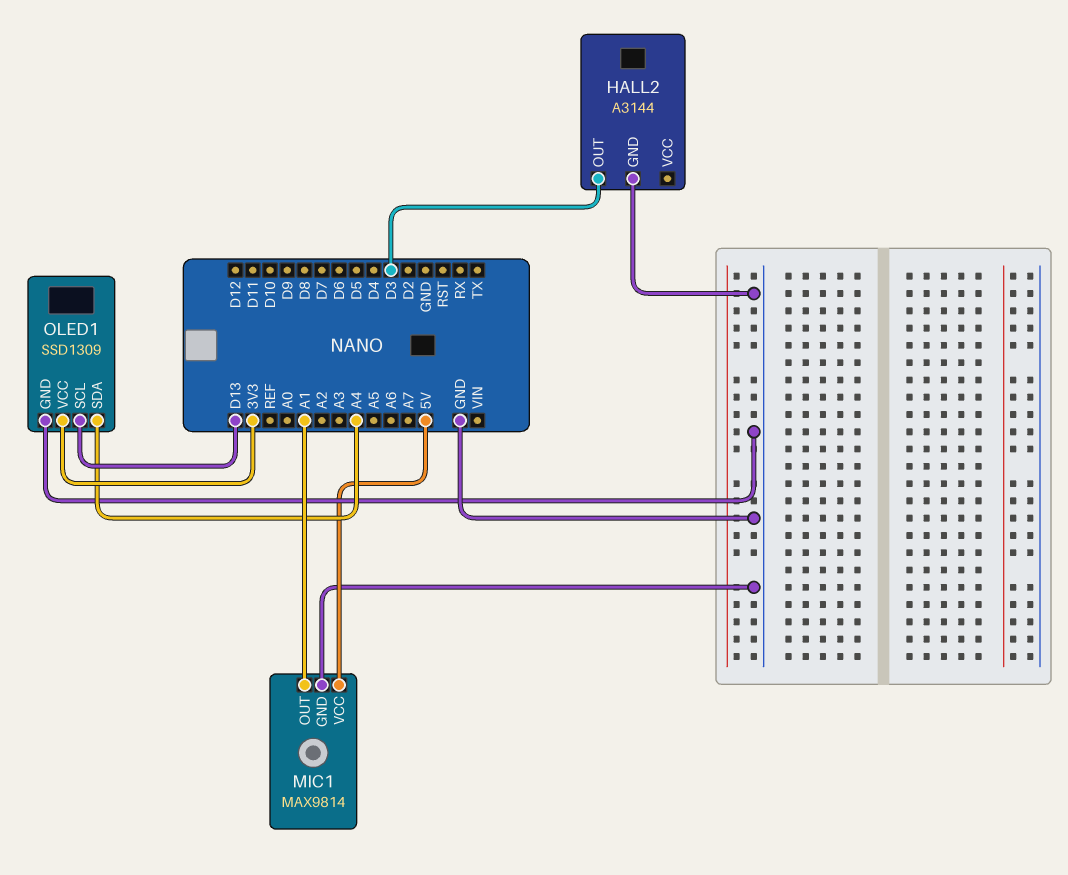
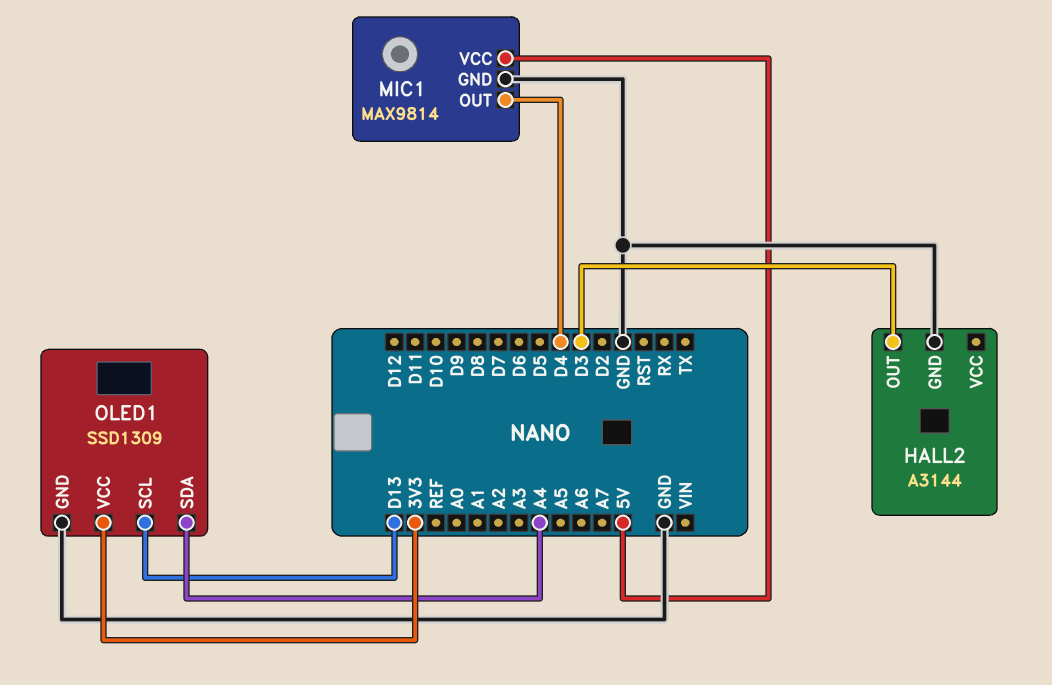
MIC1 pin OUT: A1 -> D4

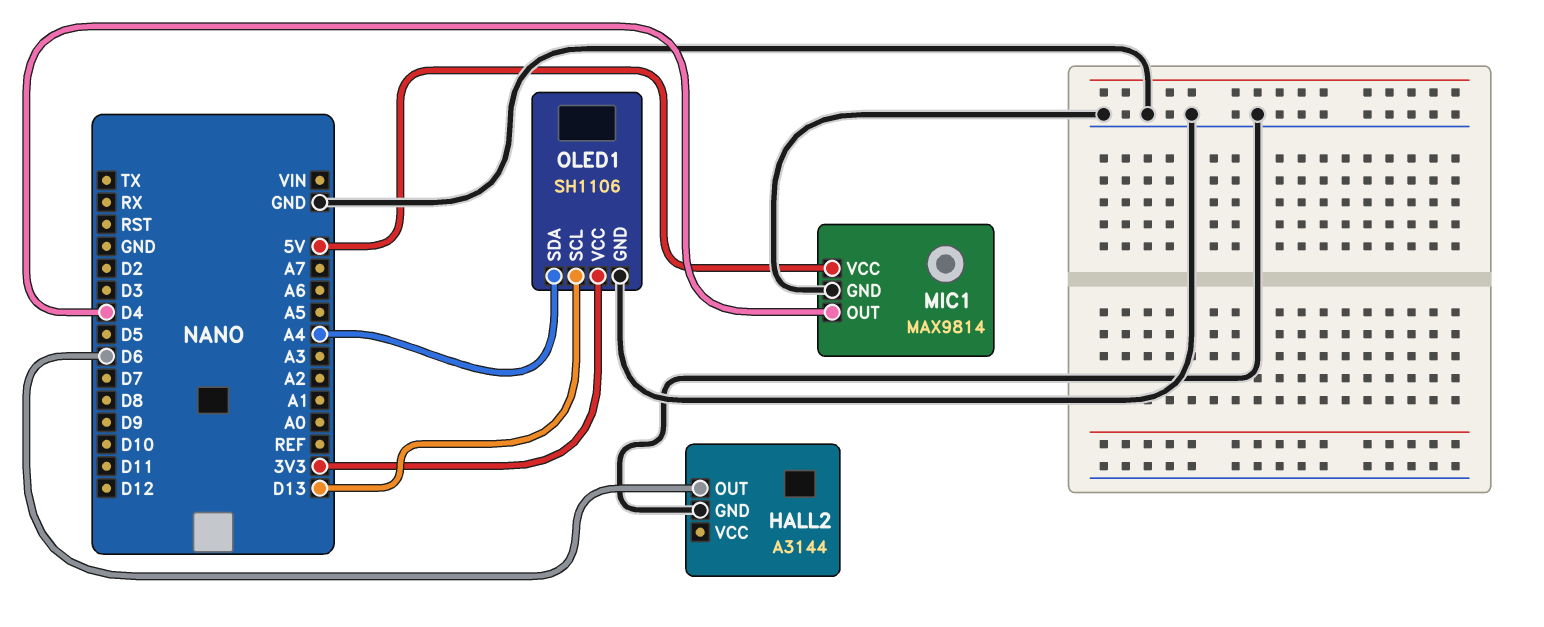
HALL2 pin OUT: D3 -> D6
OLED1: SSD1309 -> SH1106

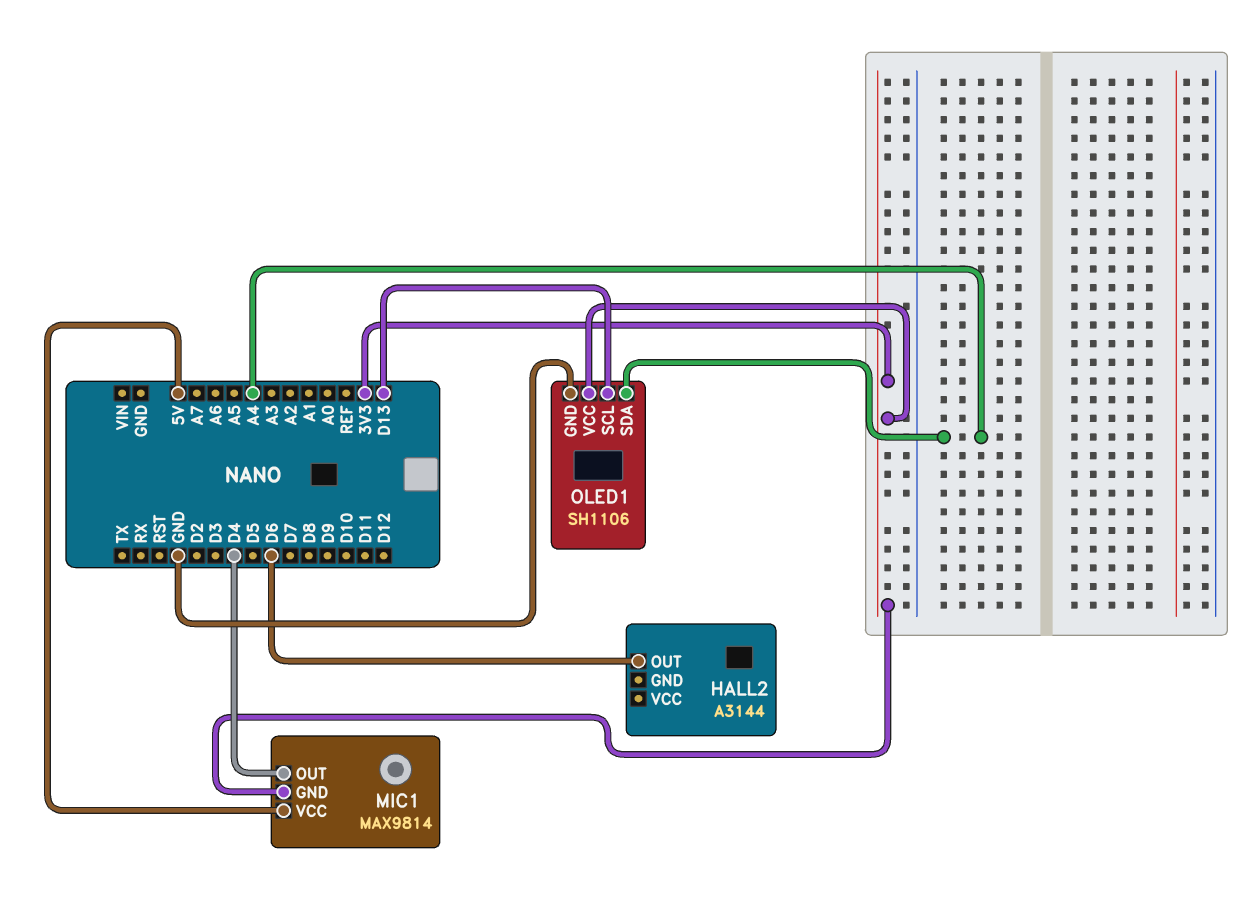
HALL2 pin GND: GND -> none
MIC1 pin GND: GND -> 3V3

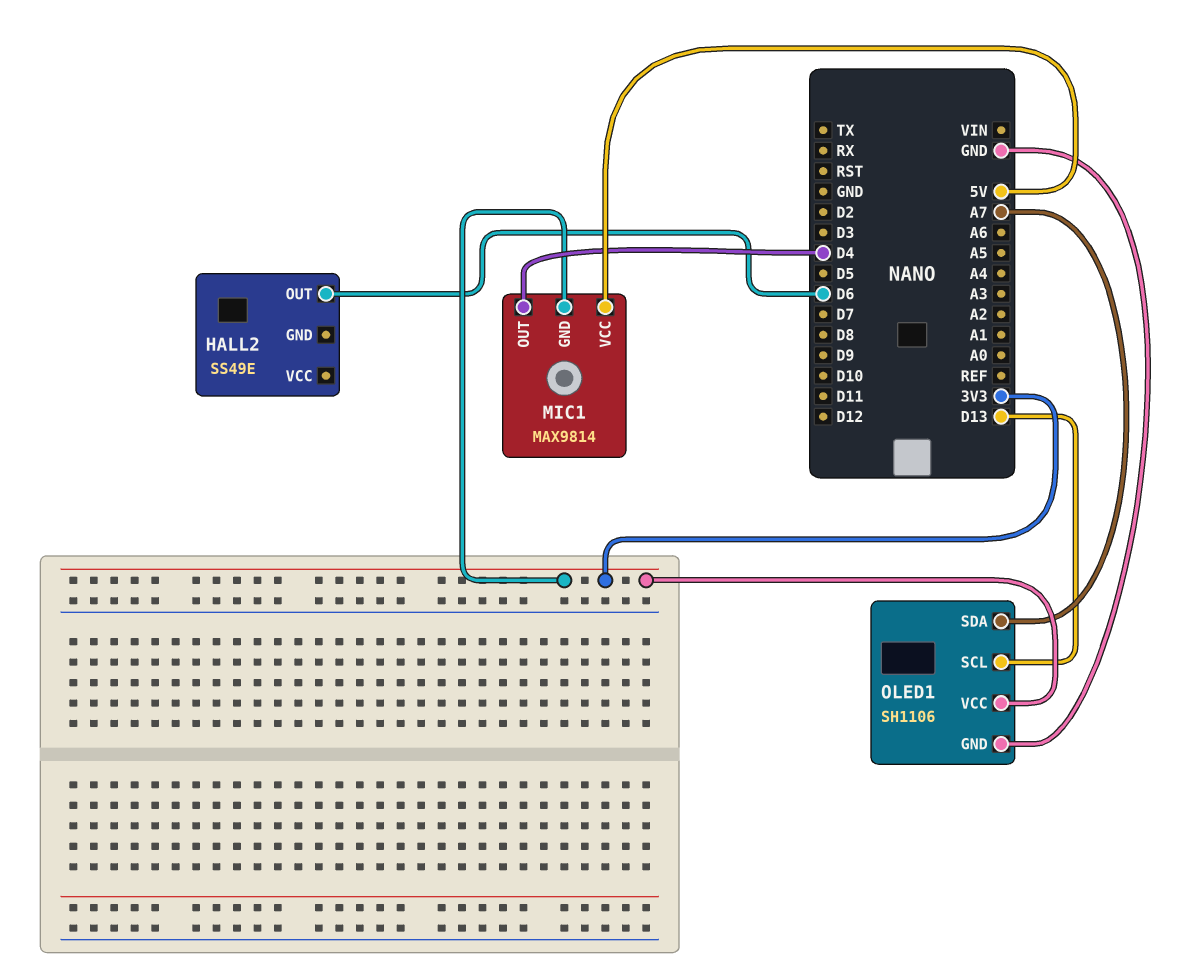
HALL2: A3144 -> SS49E
OLED1 pin SDA: A4 -> A7

